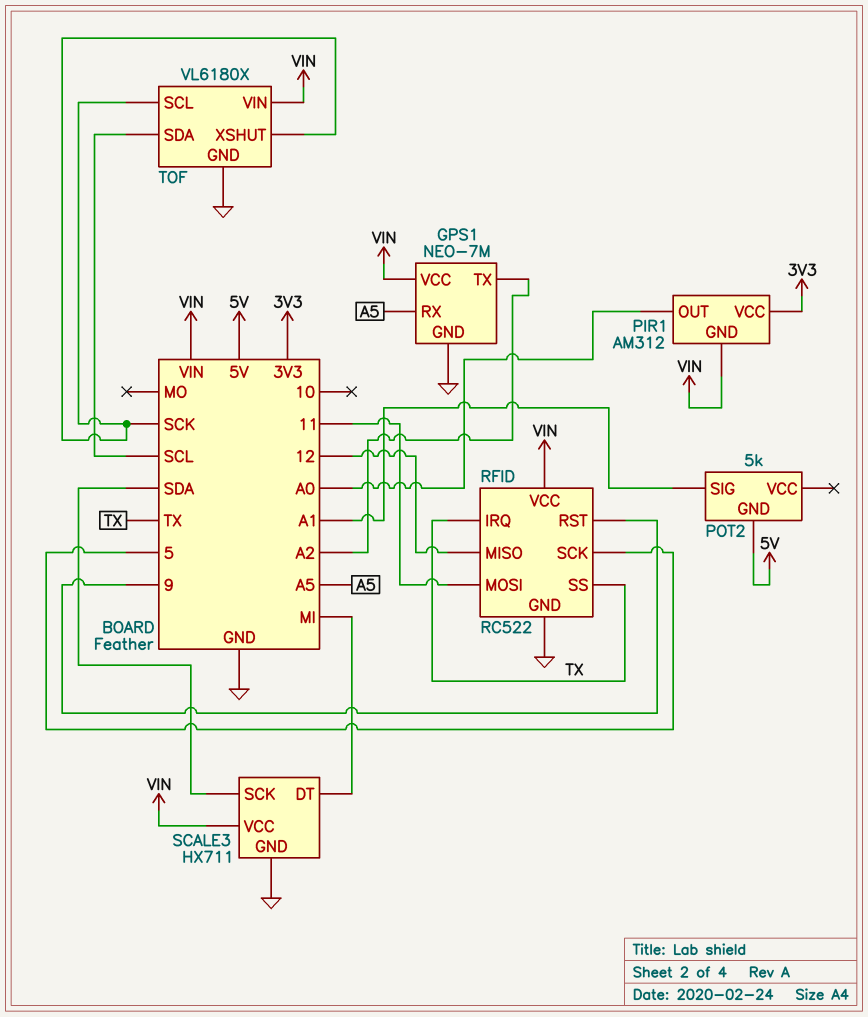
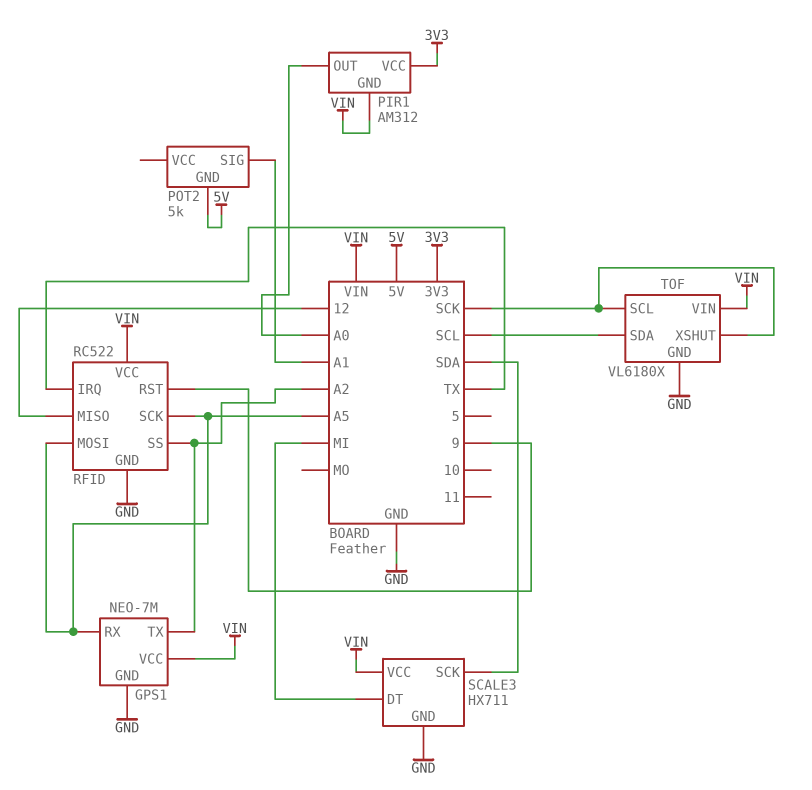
RFID pin MOSI: 11 -> A5
RFID pin SCK: 5 -> A5
RFID pin SS: TX -> A2

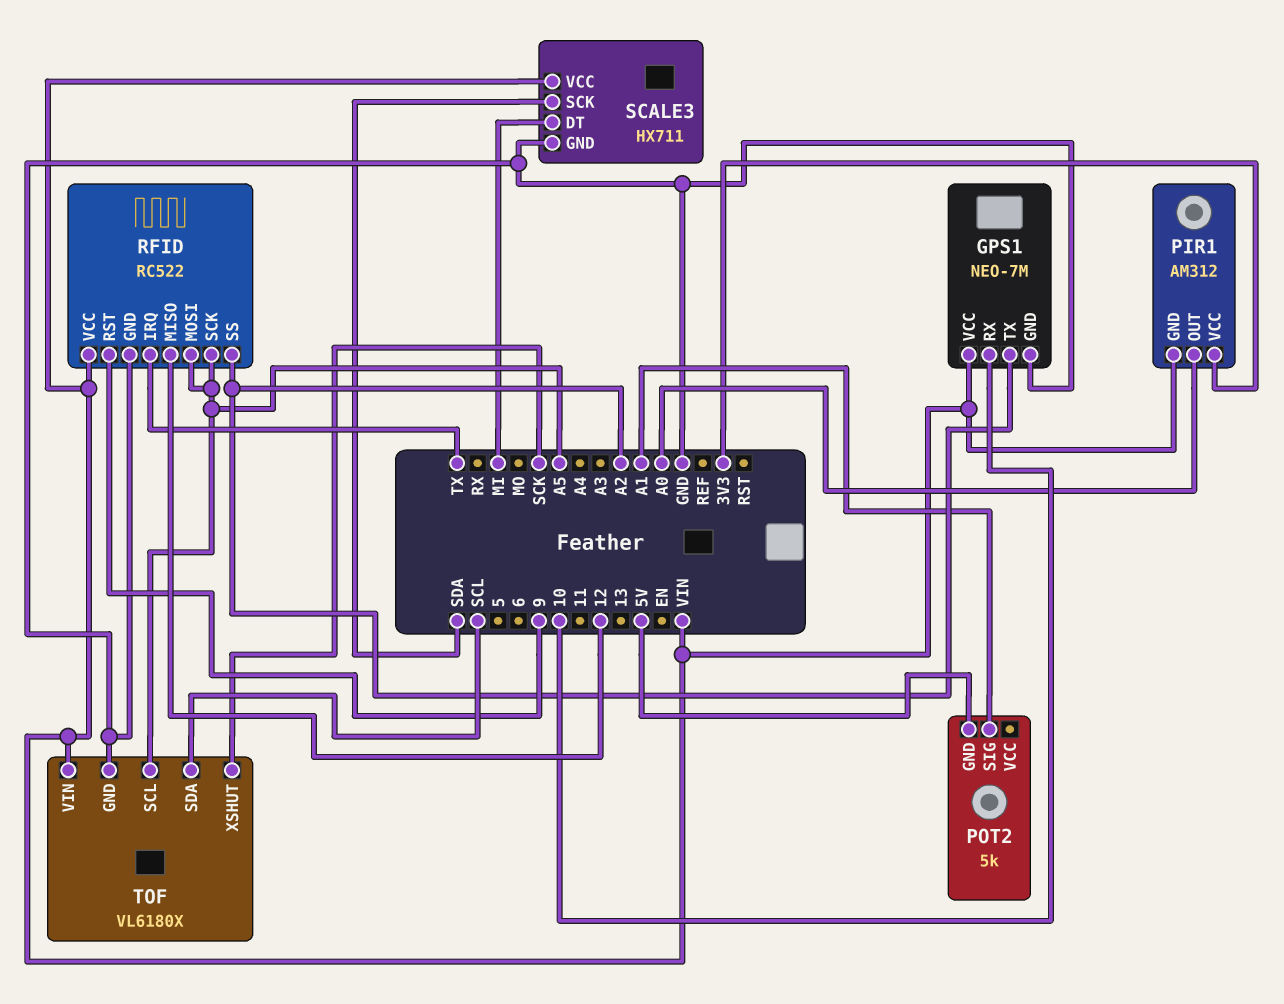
GPS1 pin RX: A5 -> 10
TOF pin SCL: SCK -> A5

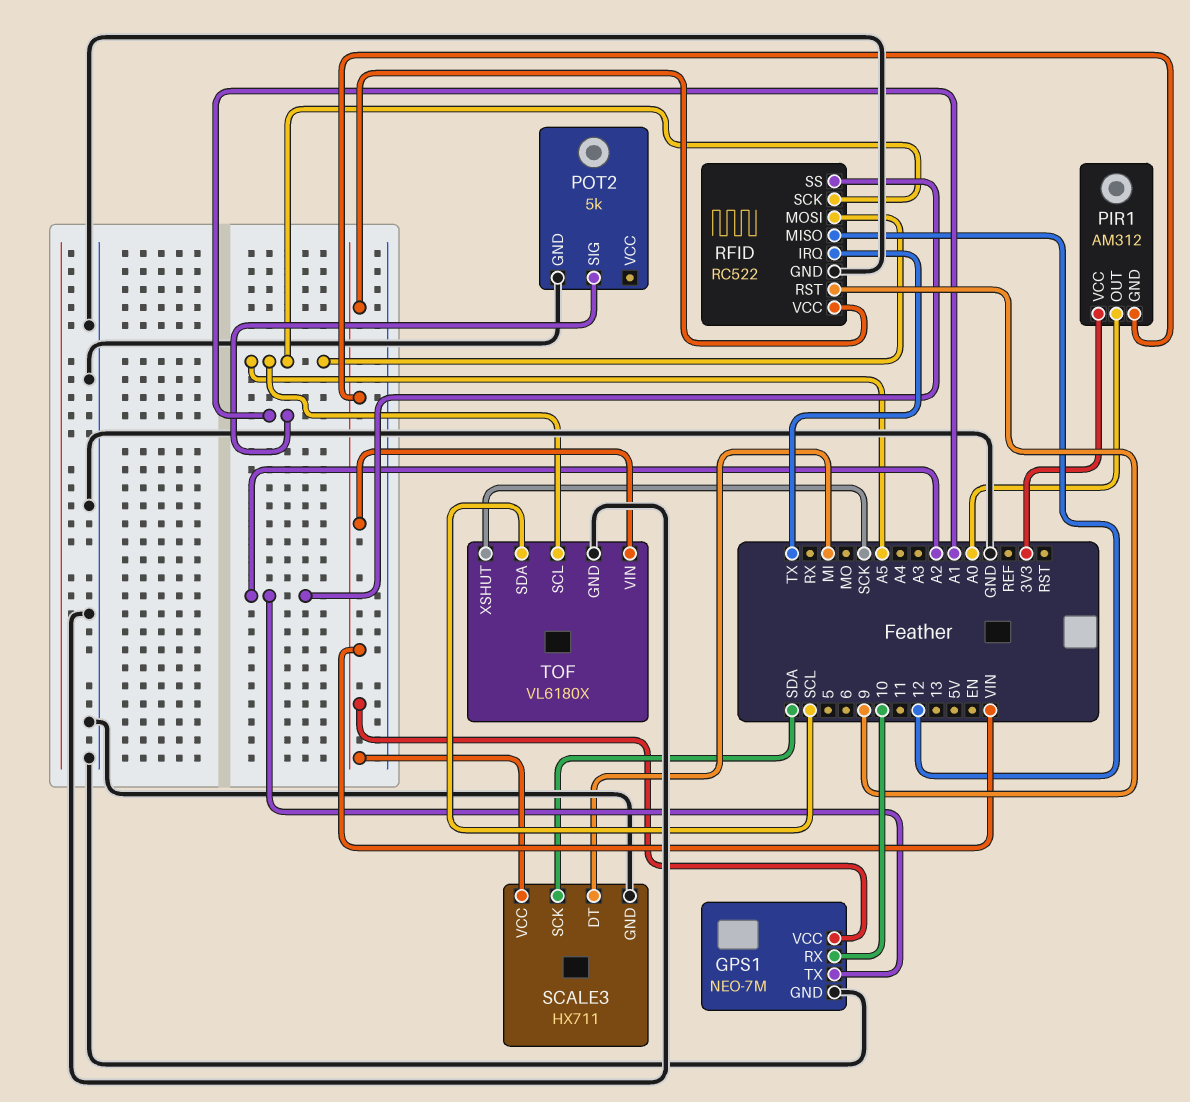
POT2 pin GND: 5V -> GND

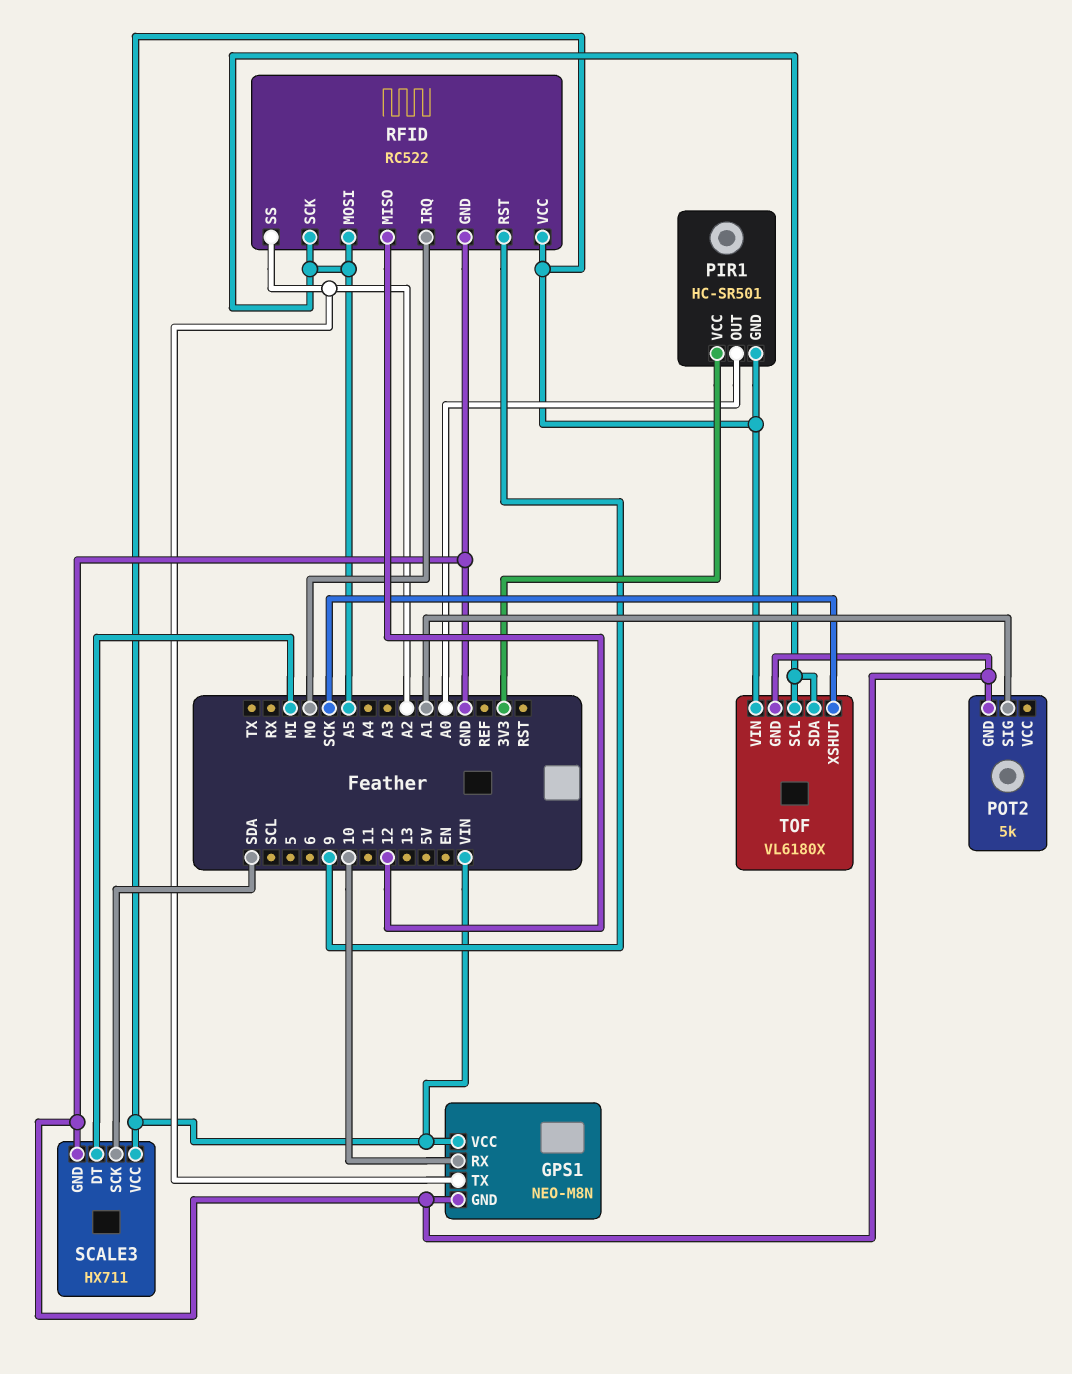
GPS1: NEO-7M -> NEO-M8N
PIR1: AM312 -> HC-SR501
RFID pin IRQ: TX -> MO
TOF pin SDA: SCL -> A5

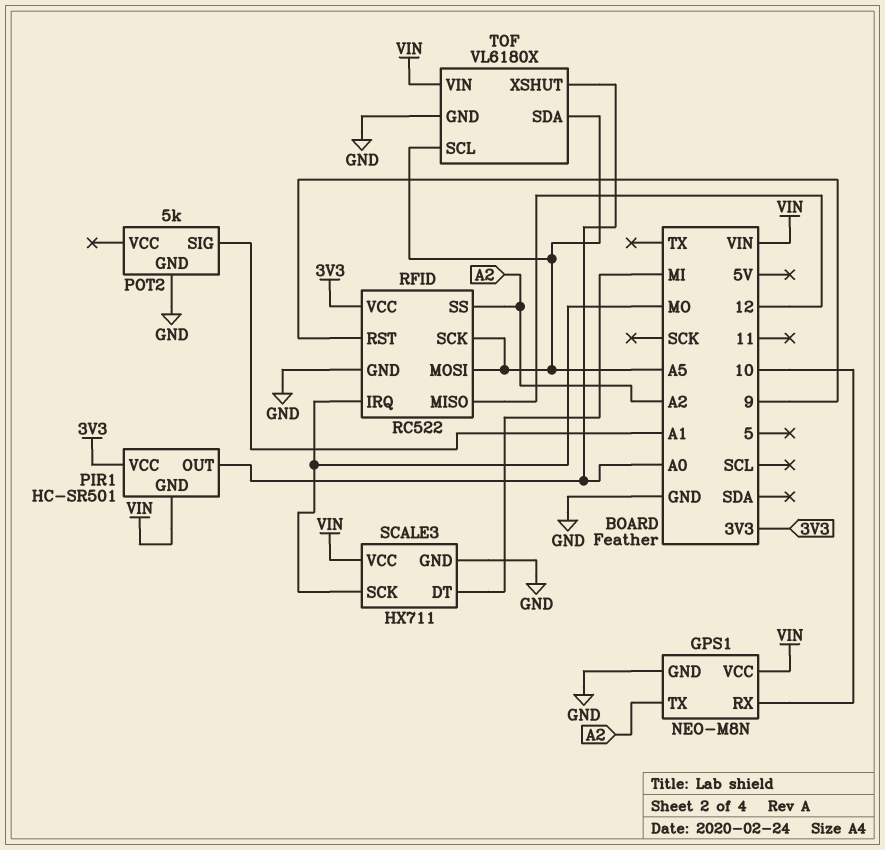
RFID pin VCC: VIN -> 3V3
SCALE3 pin SCK: SDA -> MO
TOF pin XSHUT: SCK -> A0

